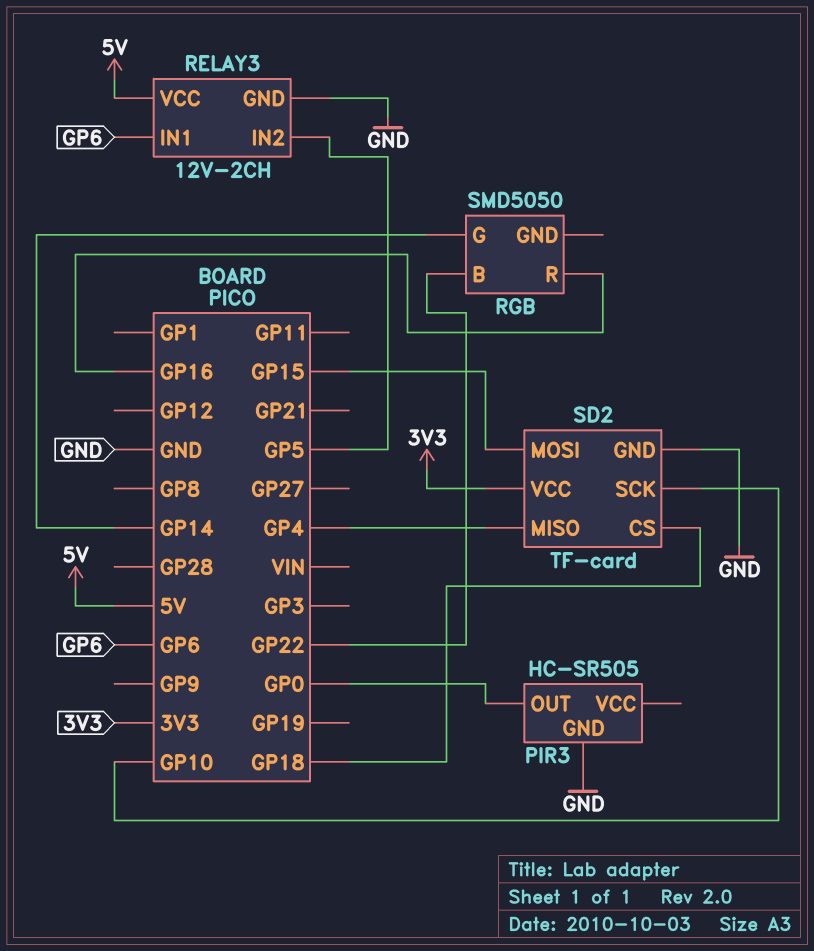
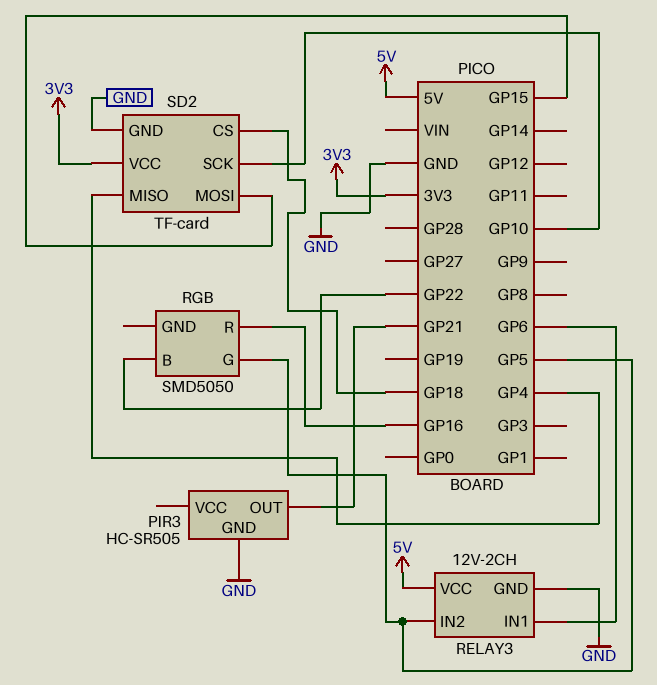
PIR3 pin OUT: GP0 -> GP21
RGB pin G: GP14 -> GP5

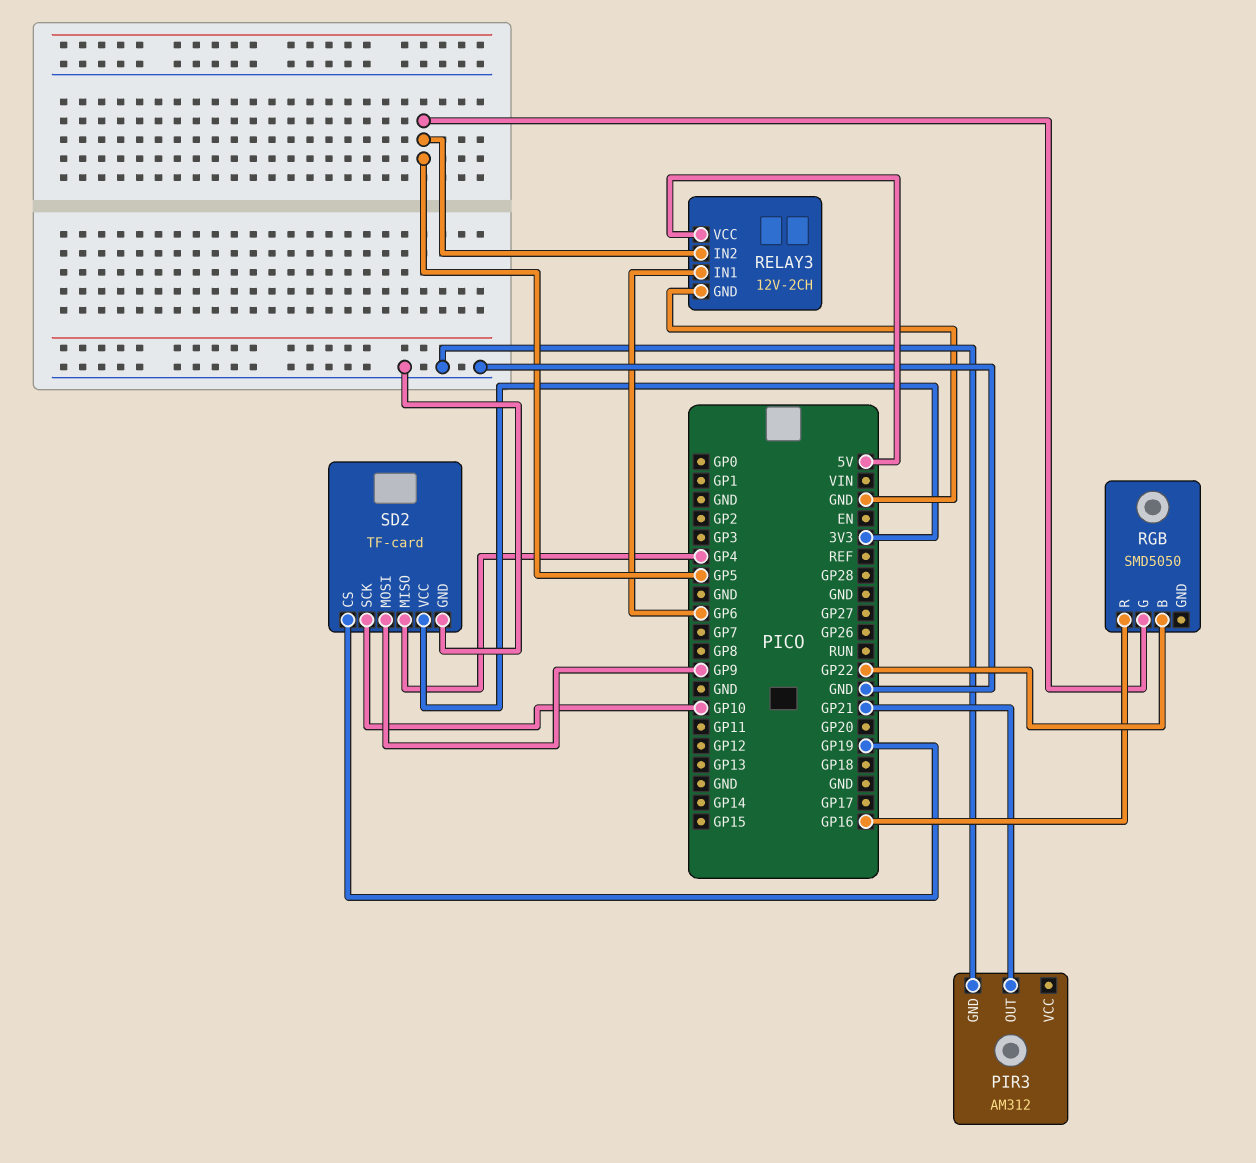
PIR3: HC-SR505 -> AM312
SD2 pin CS: GP18 -> GP19
SD2 pin MOSI: GP15 -> GP9

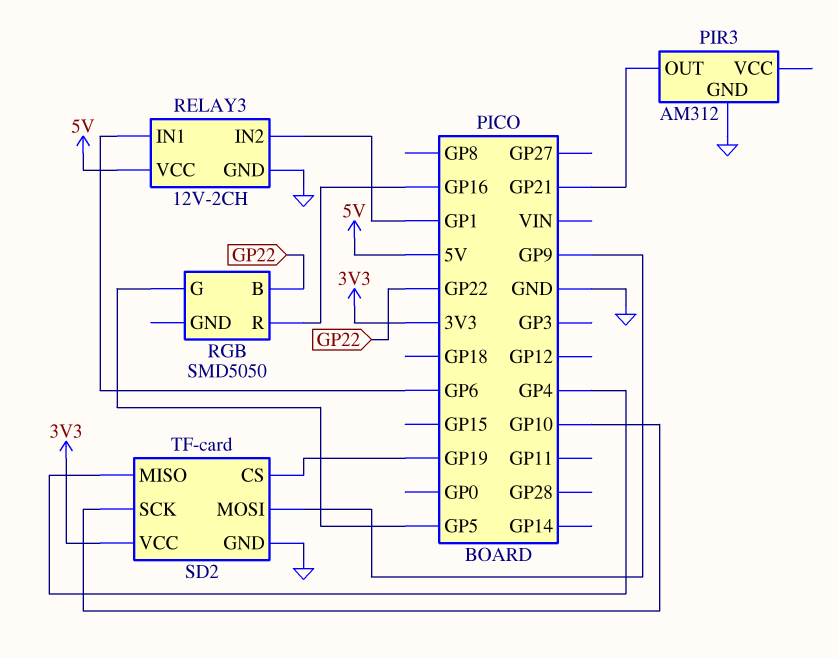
RELAY3 pin IN2: GP5 -> GP1

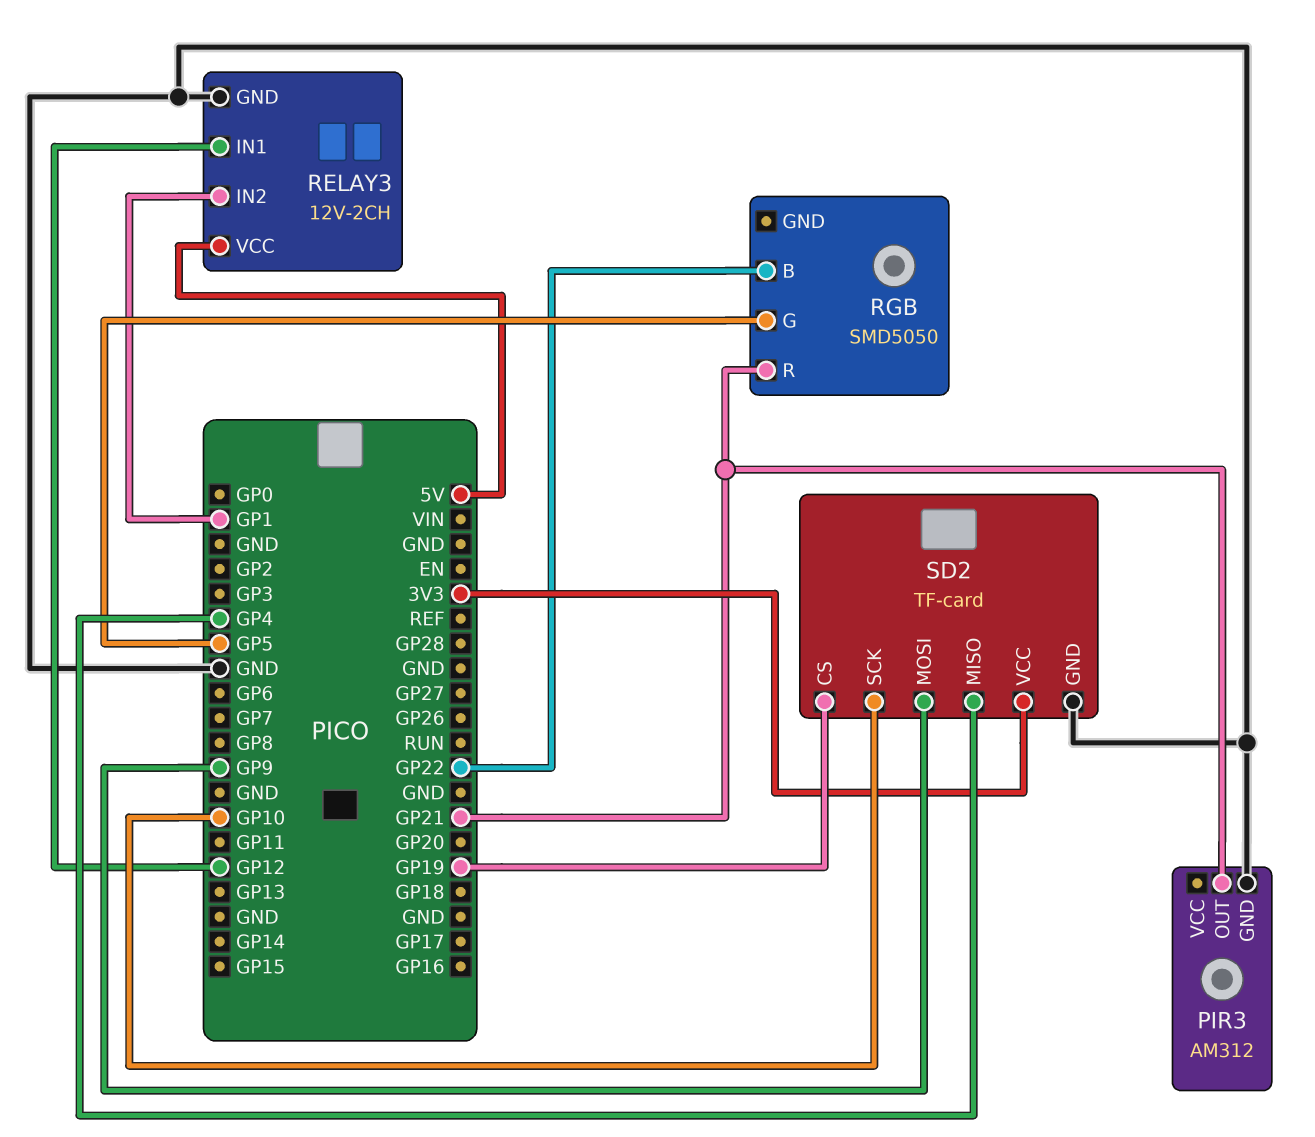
RELAY3 pin IN1: GP6 -> GP12
RGB pin R: GP16 -> GP21

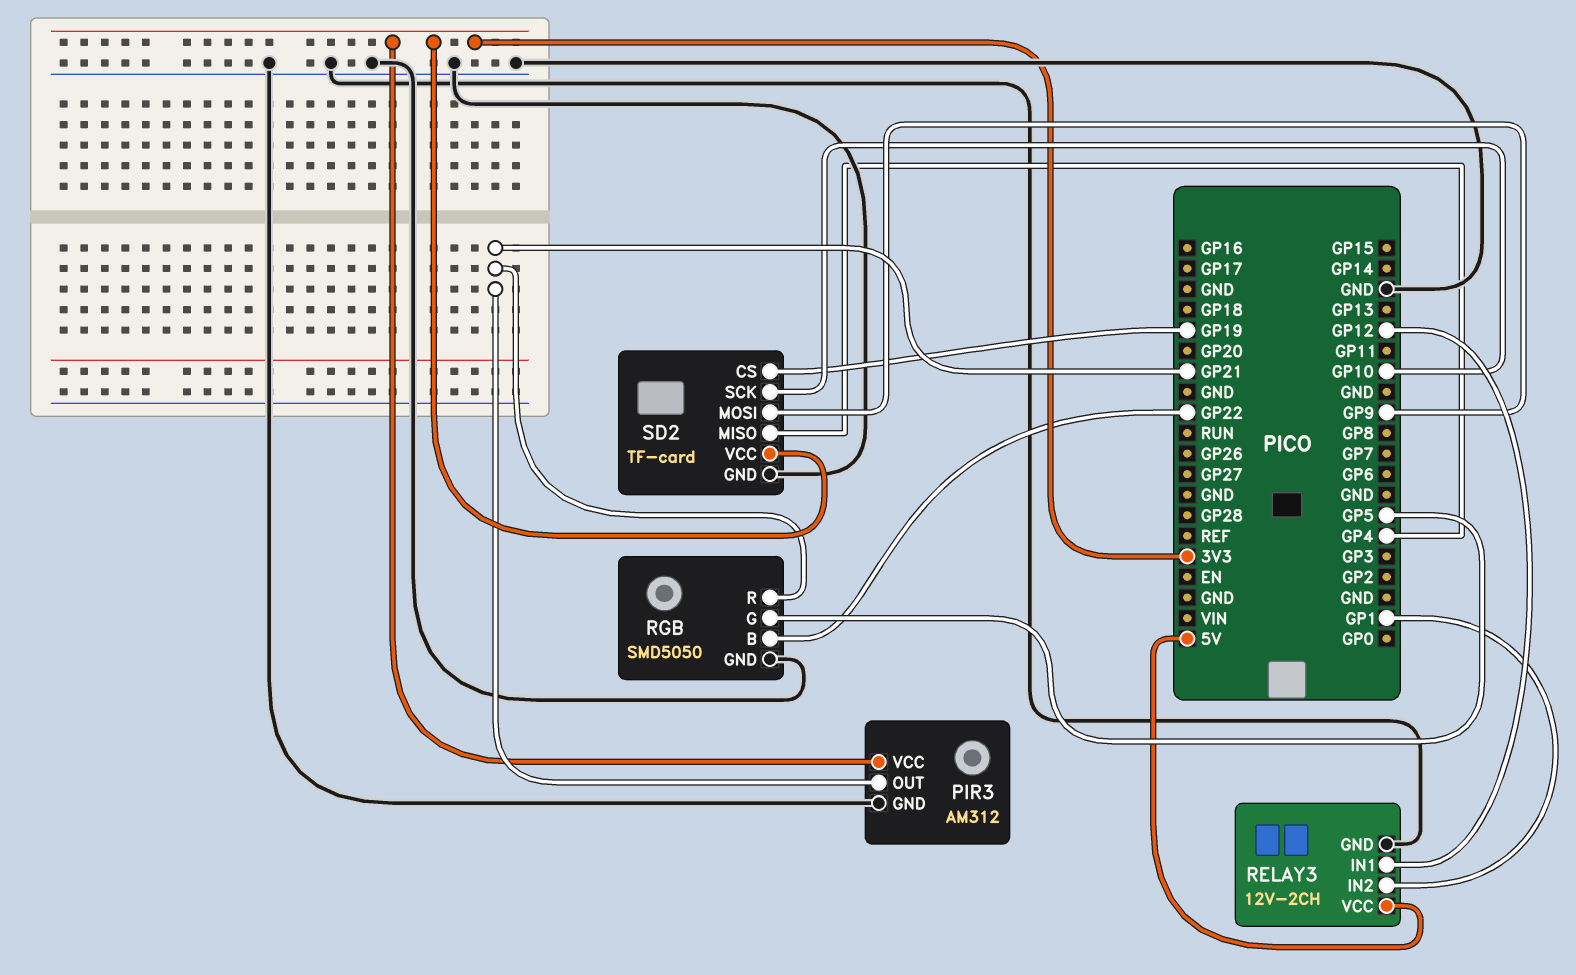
PIR3 pin VCC: none -> 3V3
RGB pin GND: none -> GND

